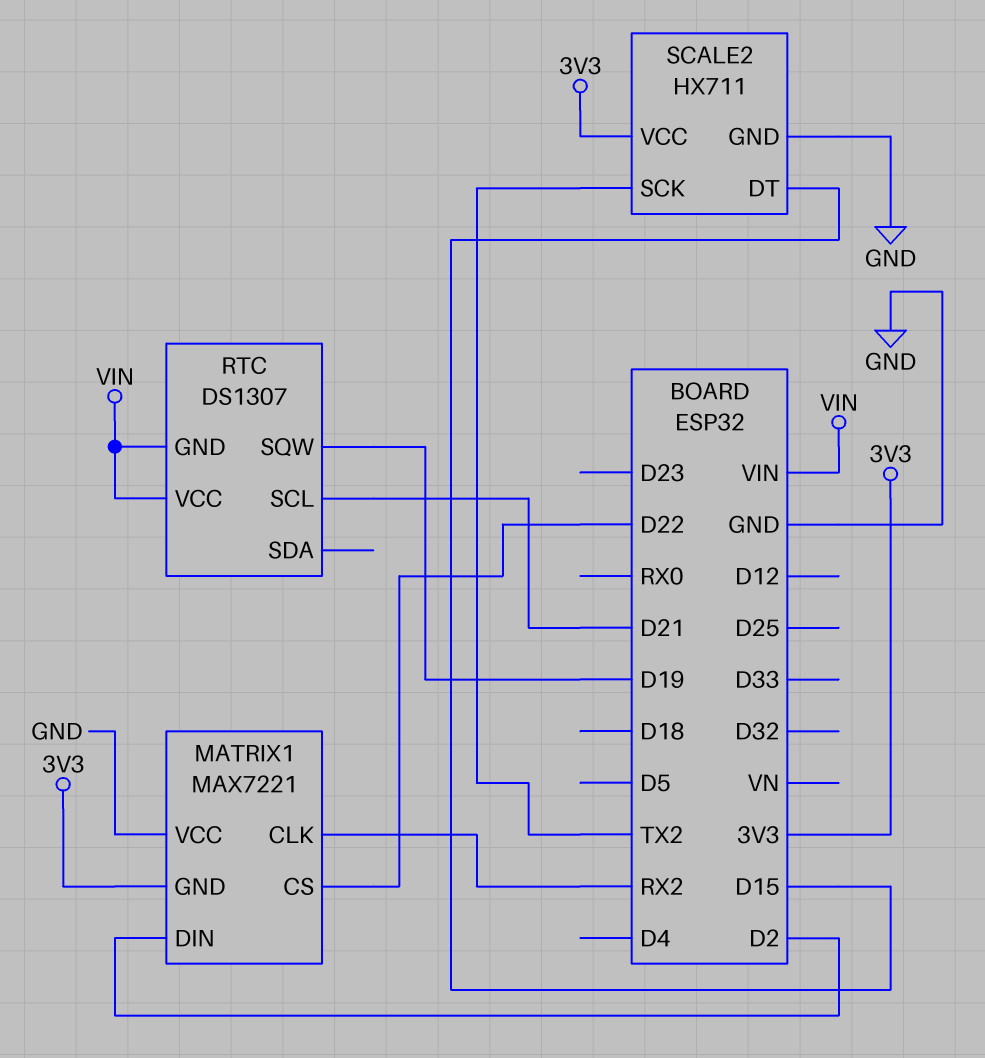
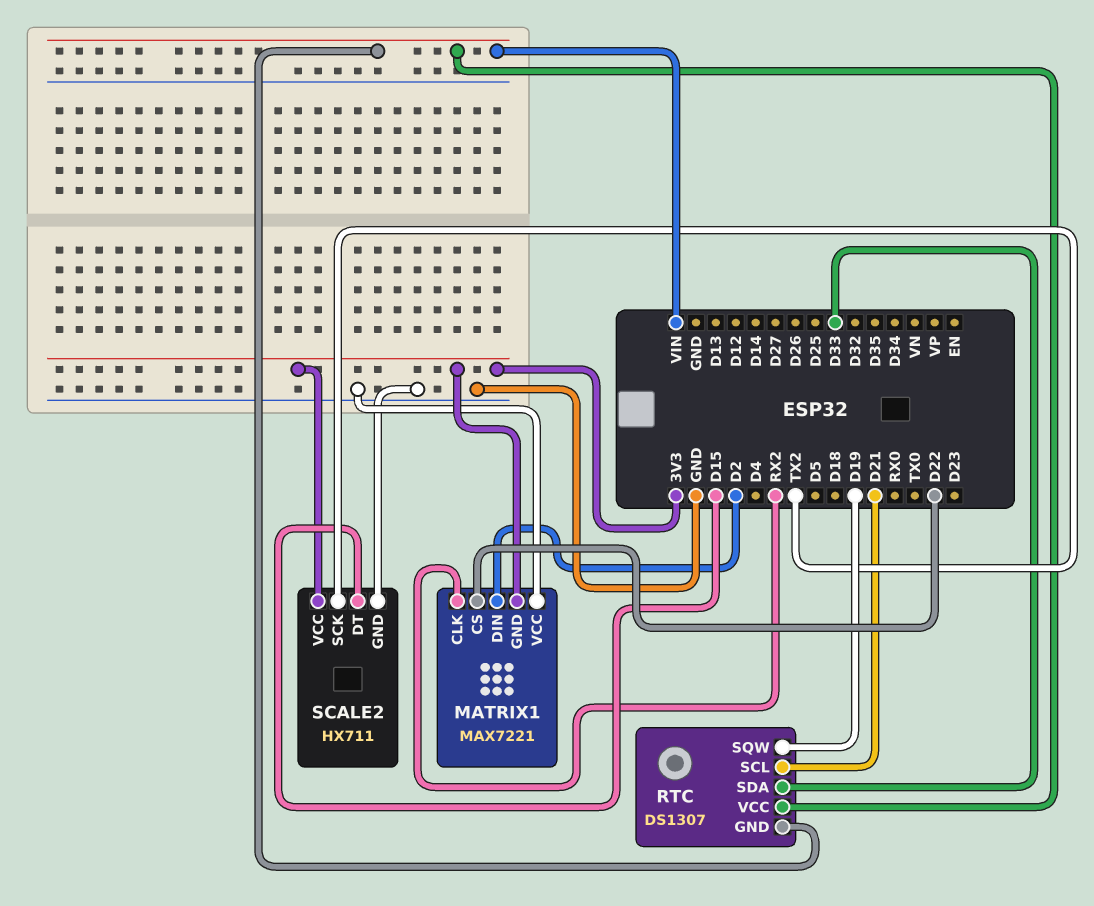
RTC pin SDA: none -> D33

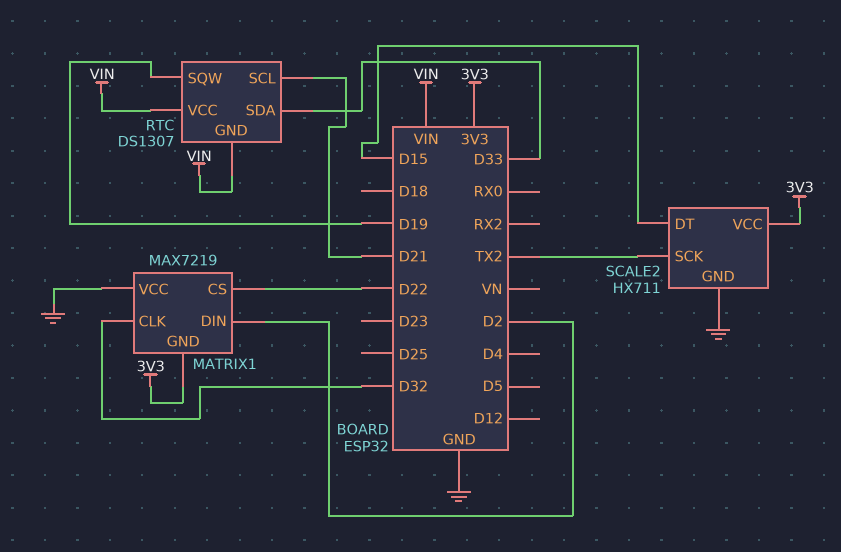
MATRIX1: MAX7221 -> MAX7219
MATRIX1 pin CLK: RX2 -> D32

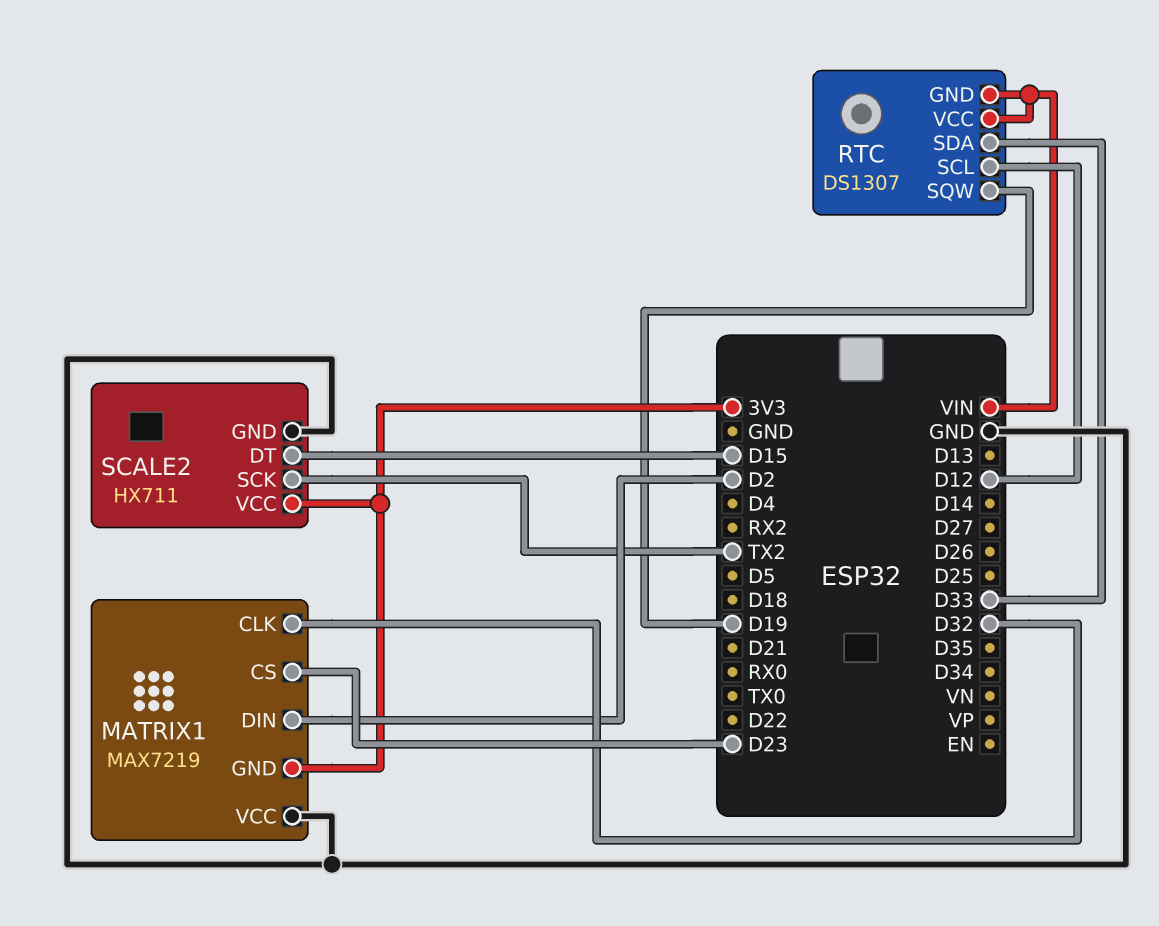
MATRIX1 pin CS: D22 -> D23
RTC pin SCL: D21 -> D12

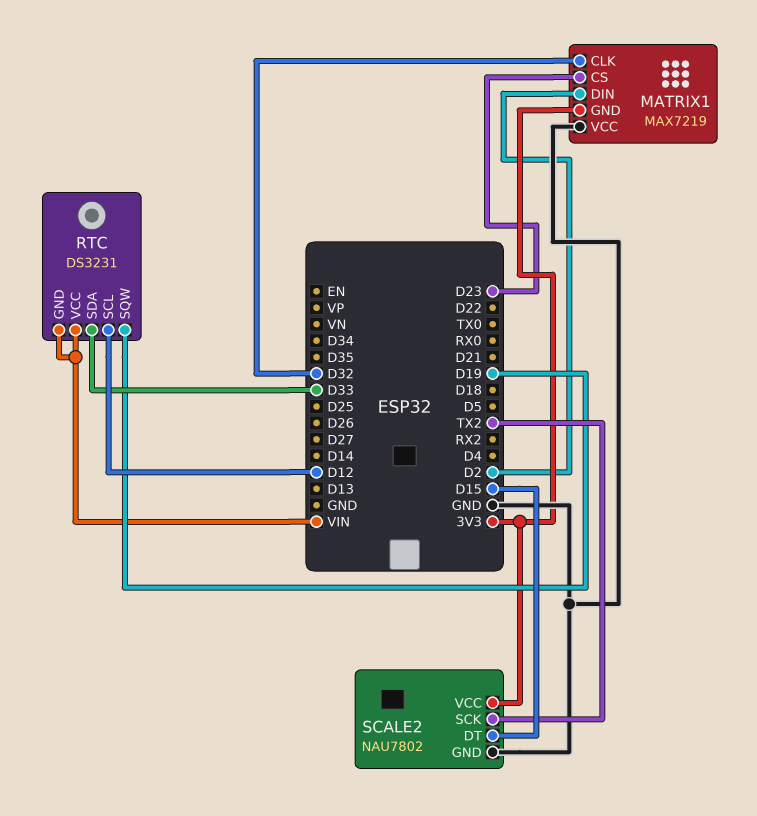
RTC: DS1307 -> DS3231
SCALE2: HX711 -> NAU7802

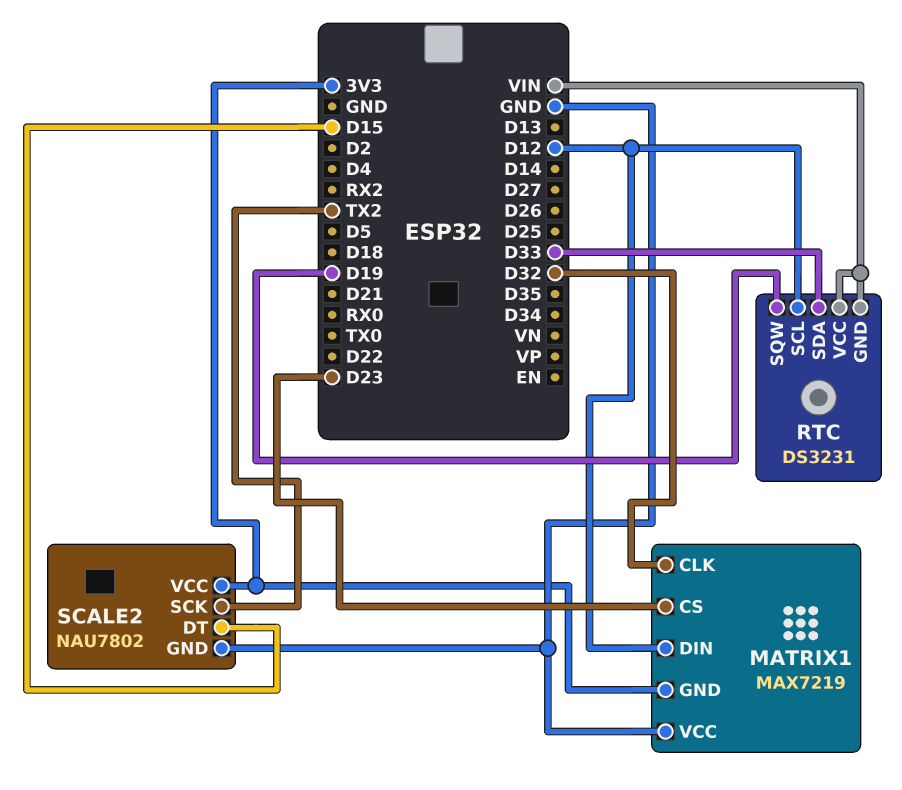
MATRIX1 pin DIN: D2 -> D12

